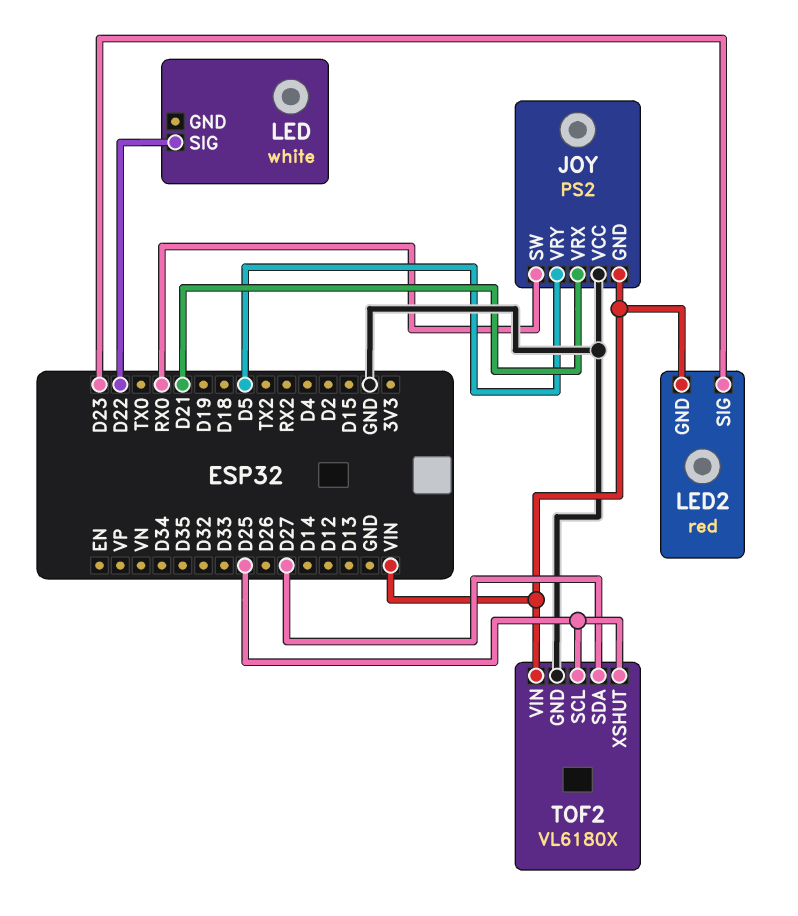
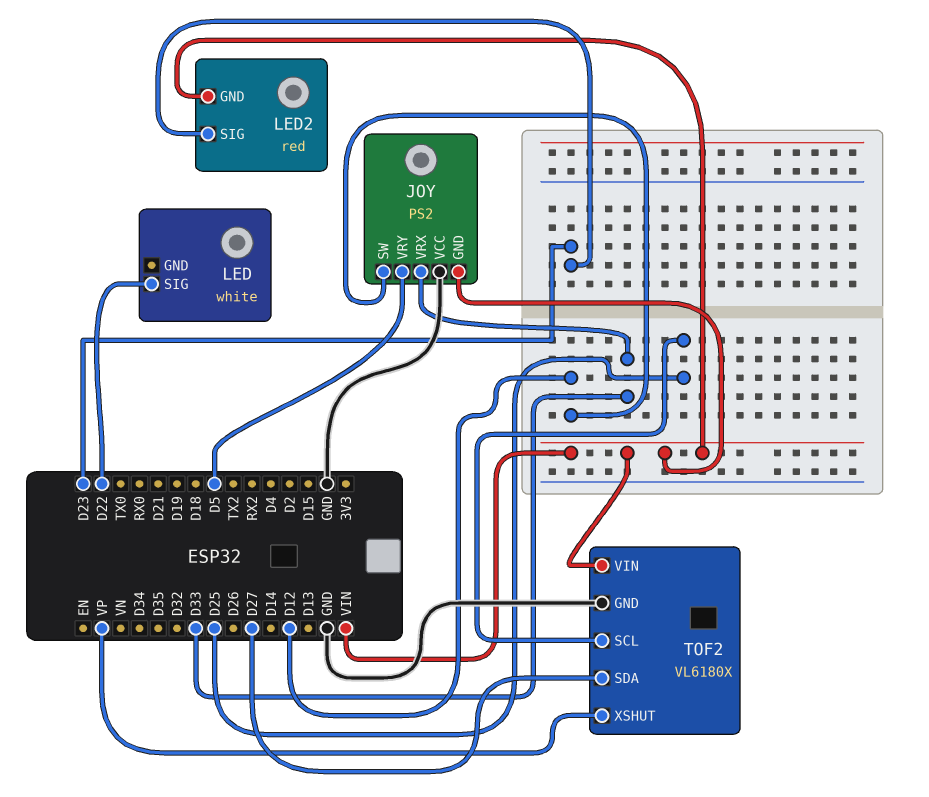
JOY pin SW: RX0 -> D12
JOY pin VRX: D21 -> D33
TOF2 pin XSHUT: D25 -> VP

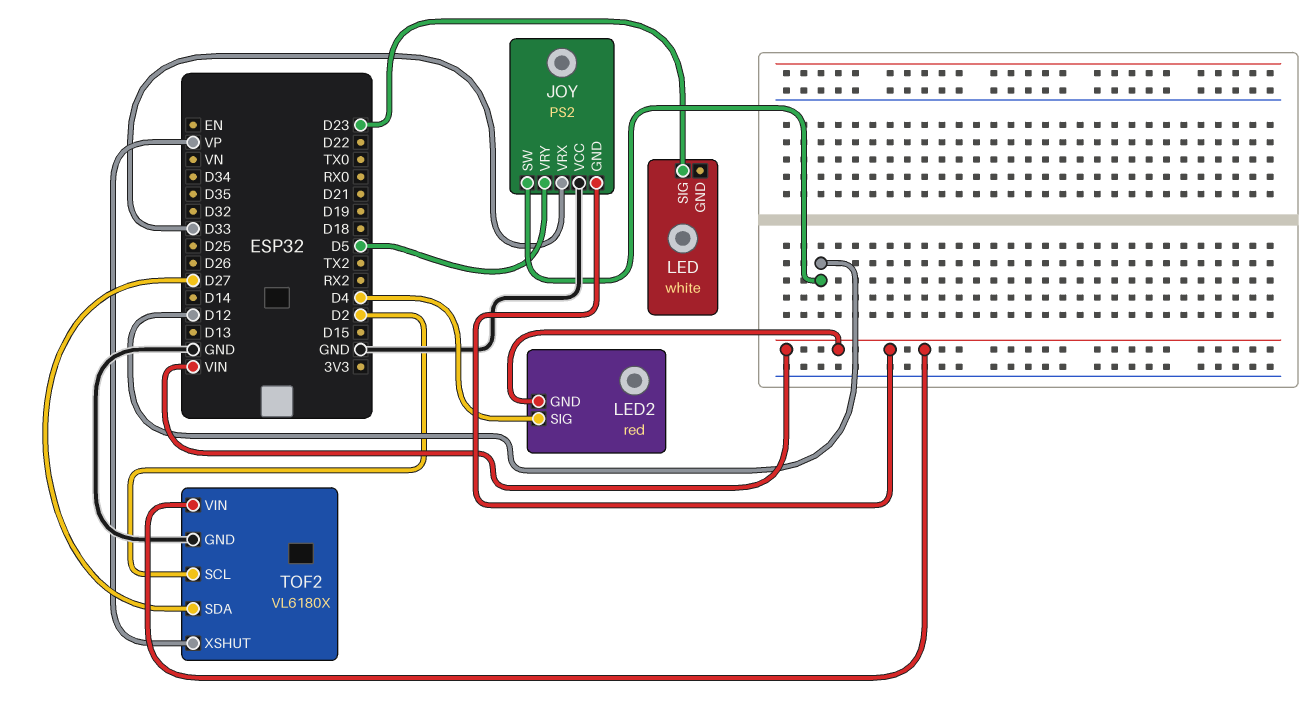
LED pin SIG: D22 -> D23
LED2 pin SIG: D23 -> D4
TOF2 pin SCL: D25 -> D2

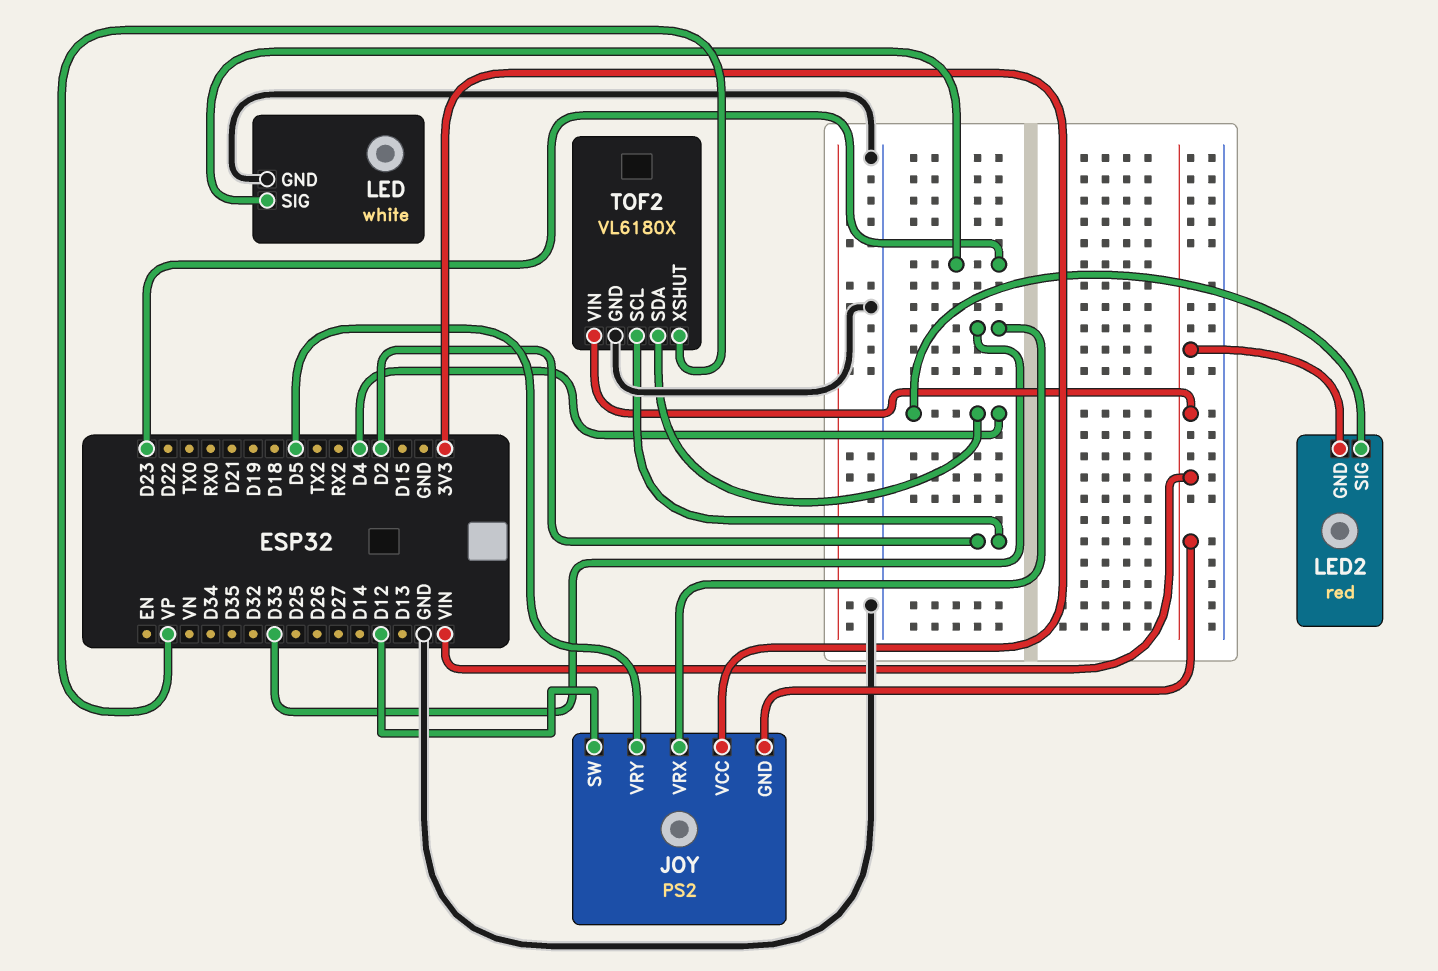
JOY pin VCC: GND -> 3V3
LED pin GND: none -> GND
TOF2 pin SDA: D27 -> D4

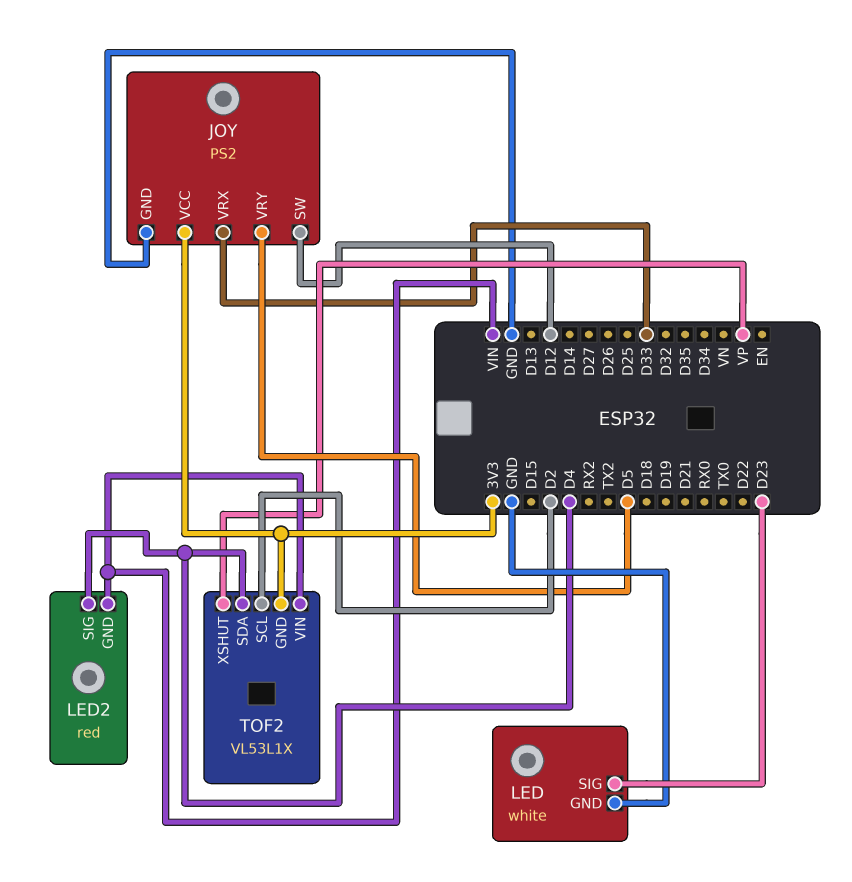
JOY pin GND: VIN -> GND
TOF2: VL6180X -> VL53L1X
TOF2 pin GND: GND -> 3V3

